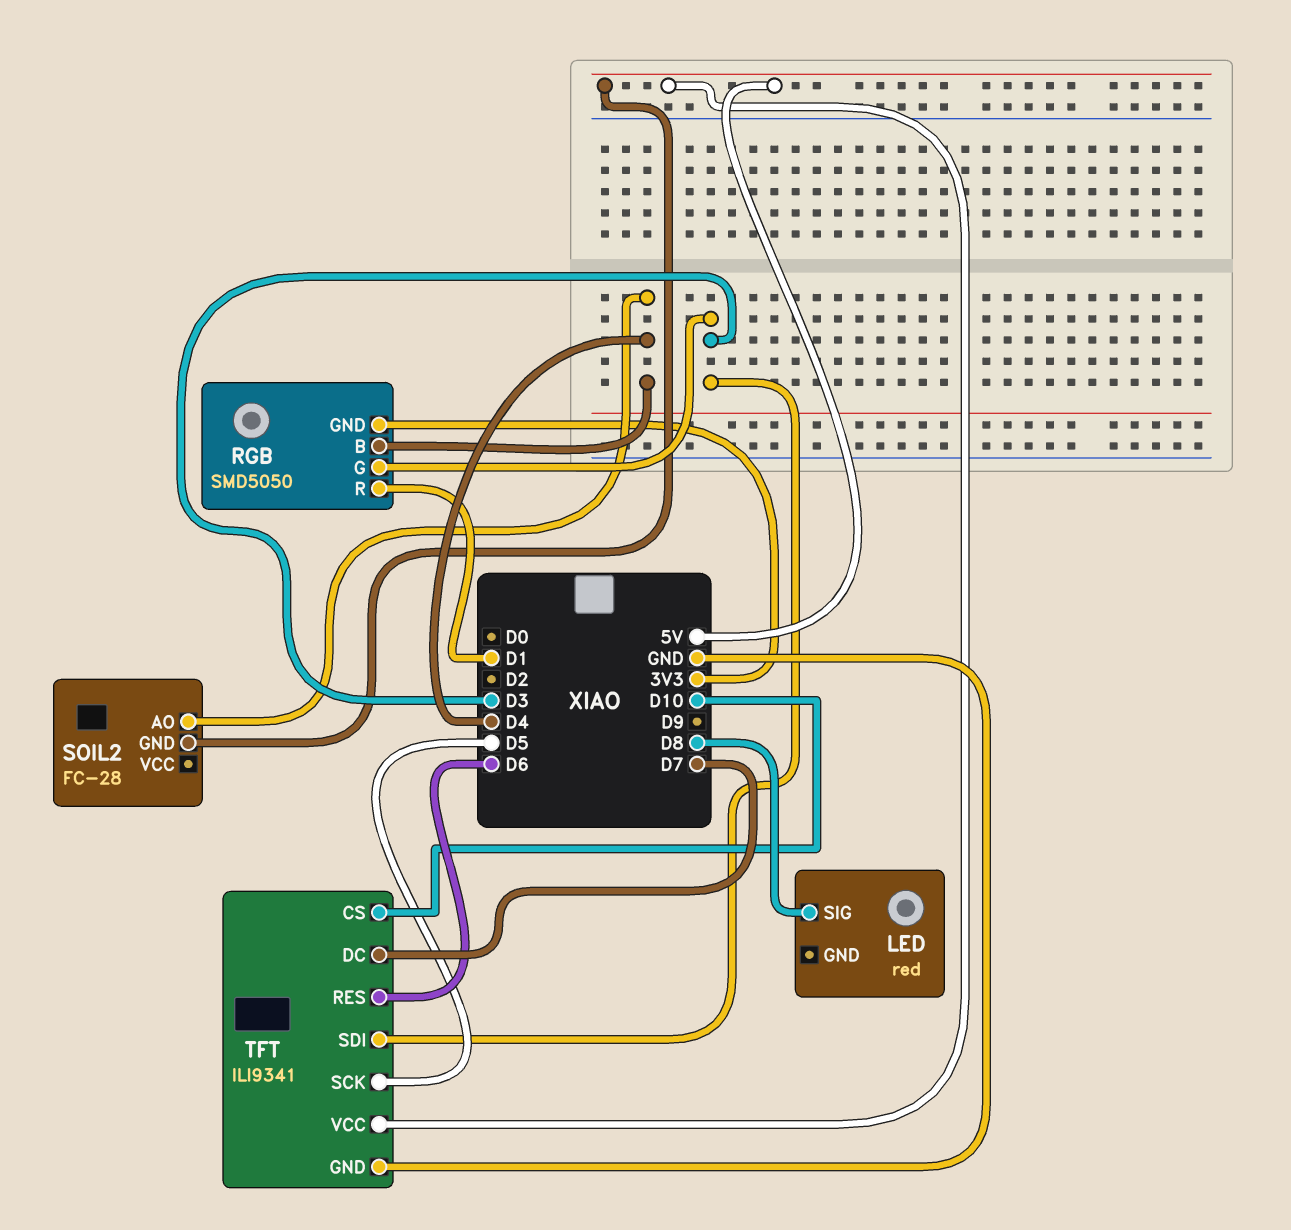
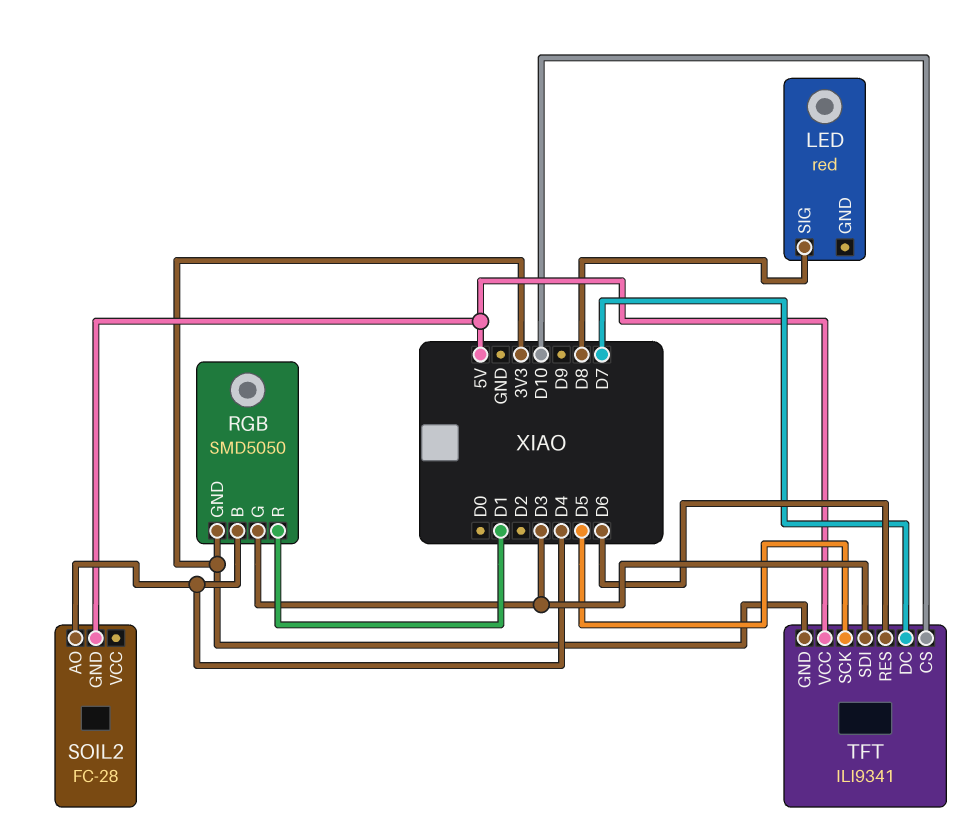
TFT pin GND: GND -> 3V3

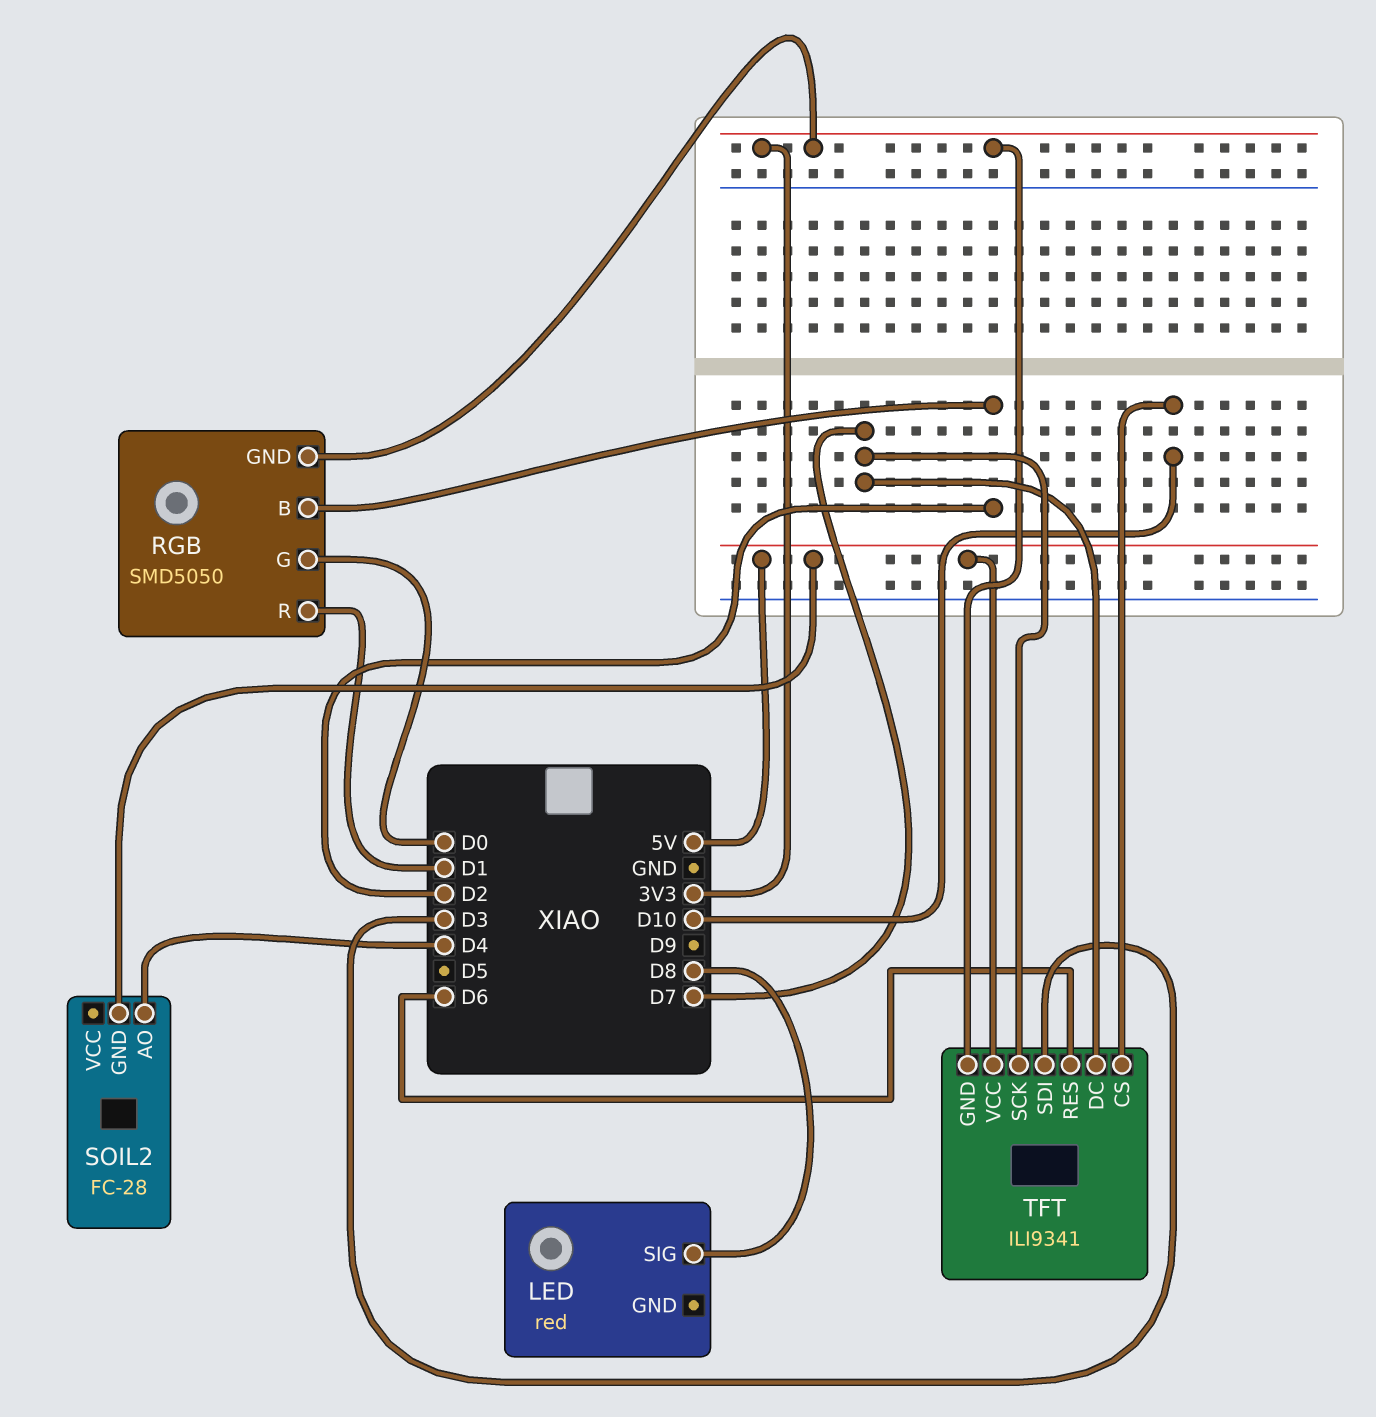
RGB pin B: D4 -> D2
RGB pin G: D3 -> D0
TFT pin SCK: D5 -> D7

